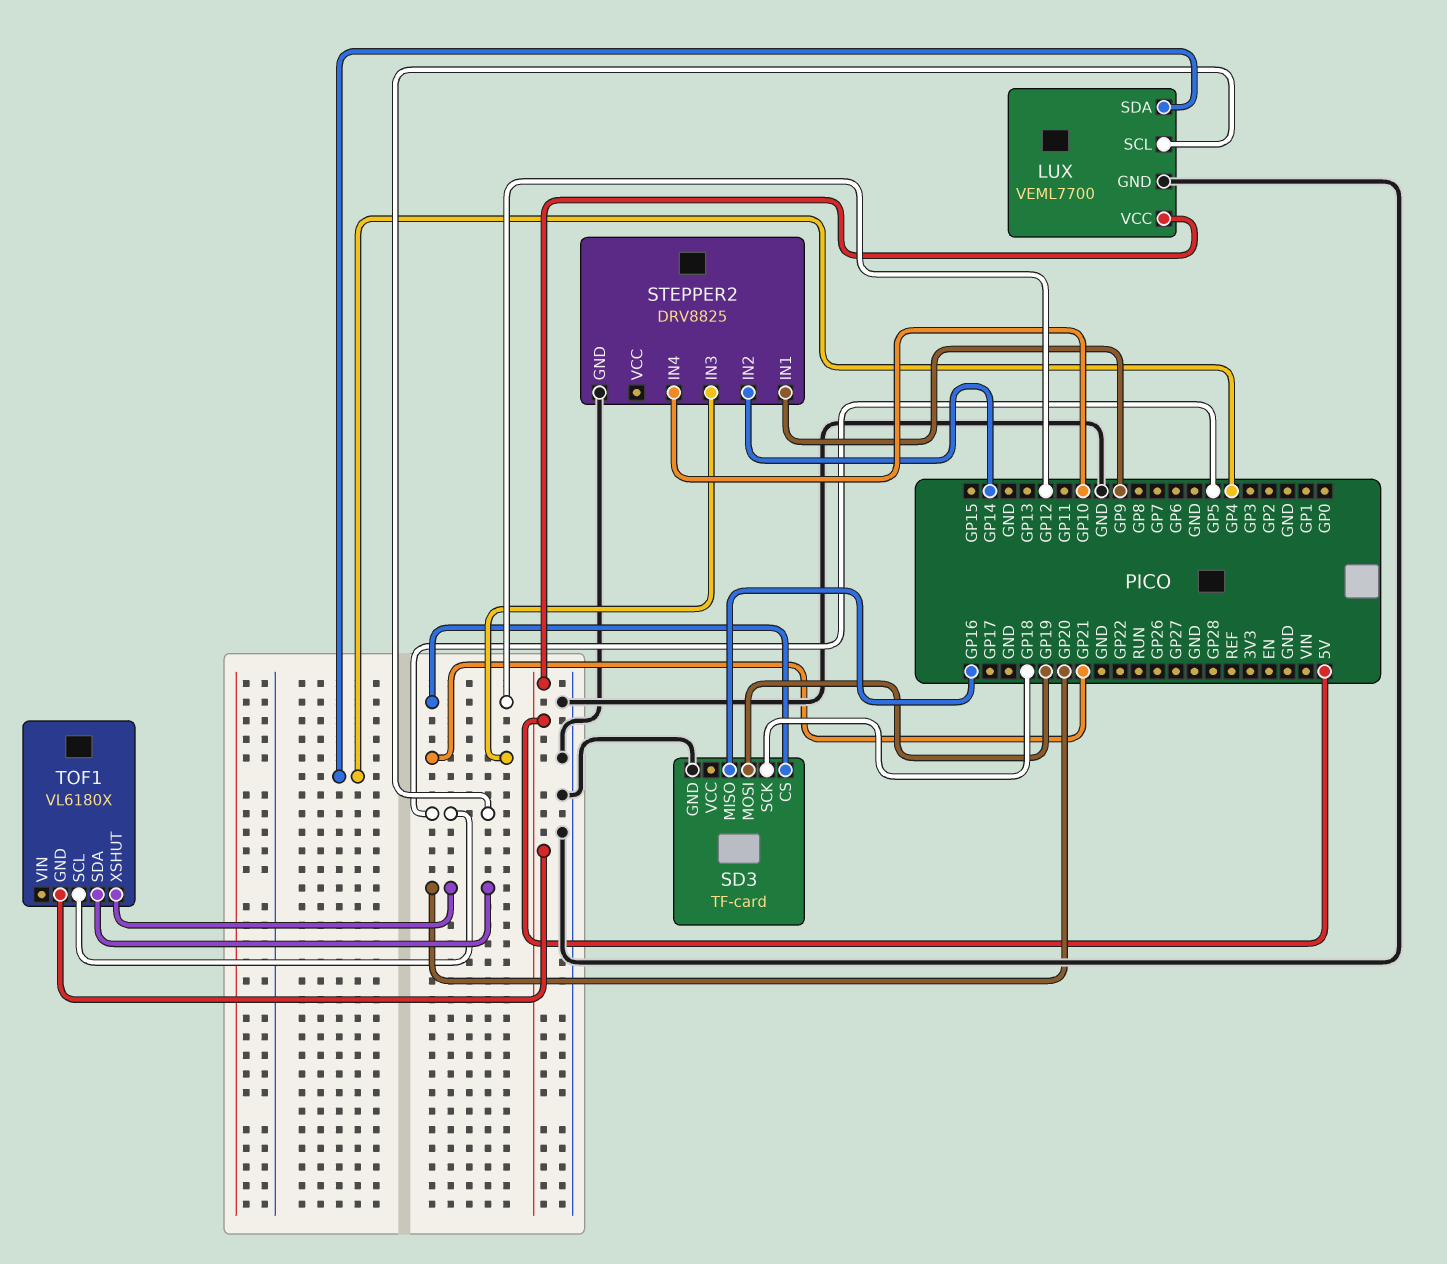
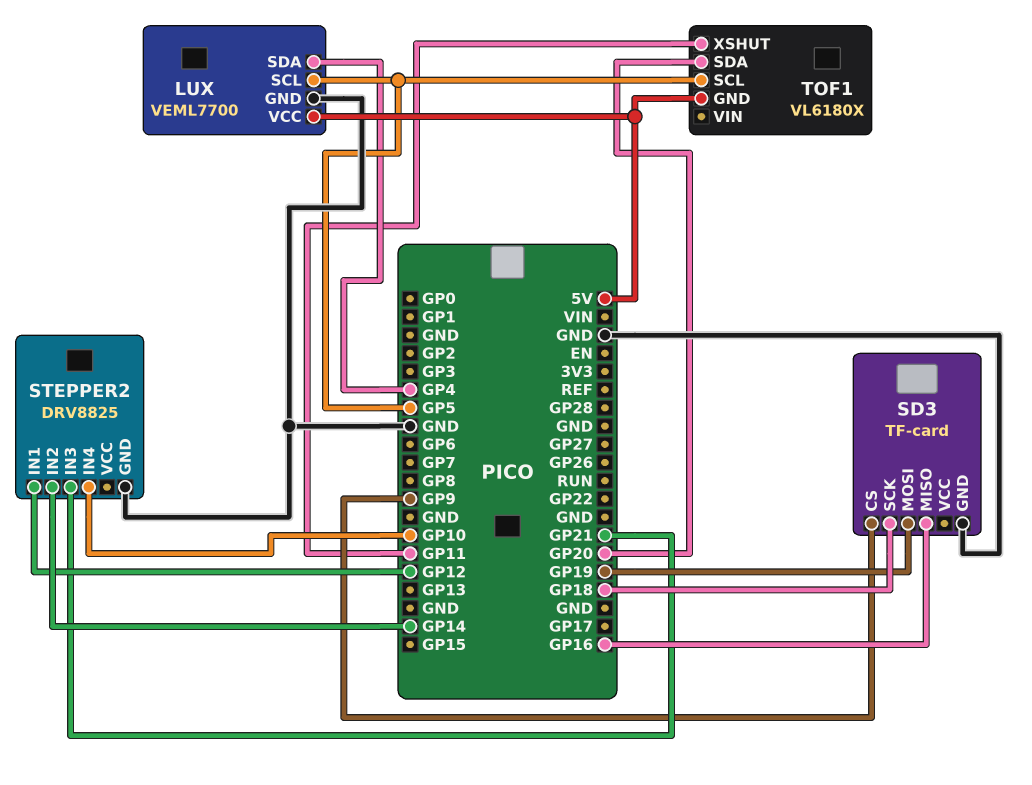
SD3 pin CS: GP12 -> GP9
STEPPER2 pin IN1: GP9 -> GP12
TOF1 pin XSHUT: GP20 -> GP11

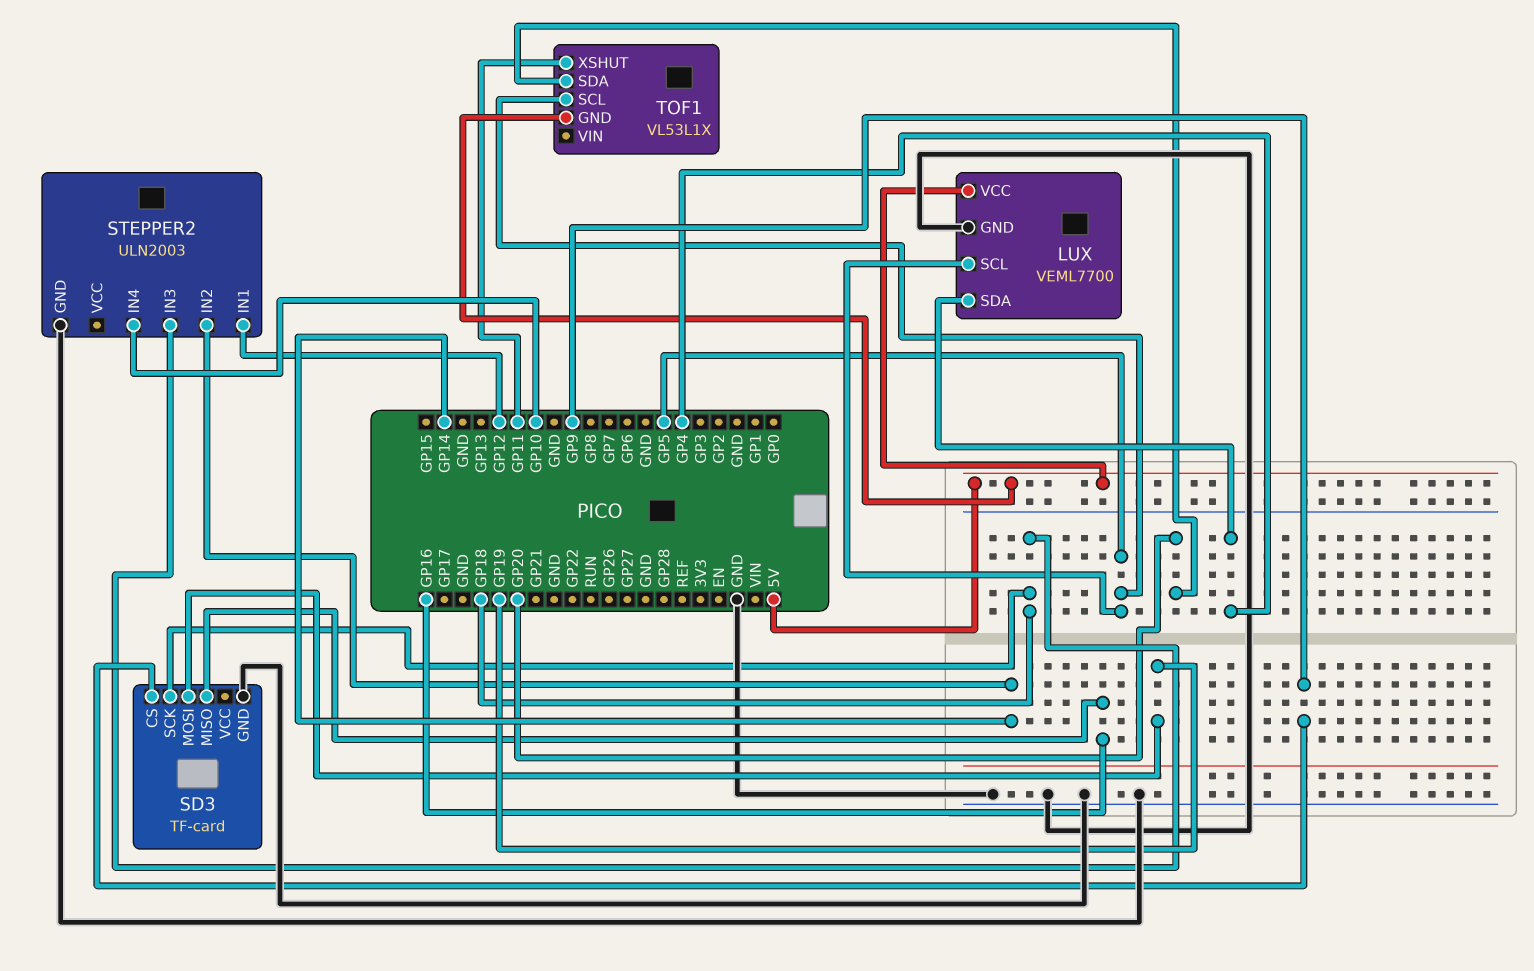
STEPPER2: DRV8825 -> ULN2003
STEPPER2 pin IN3: GP21 -> GP18
TOF1: VL6180X -> VL53L1X

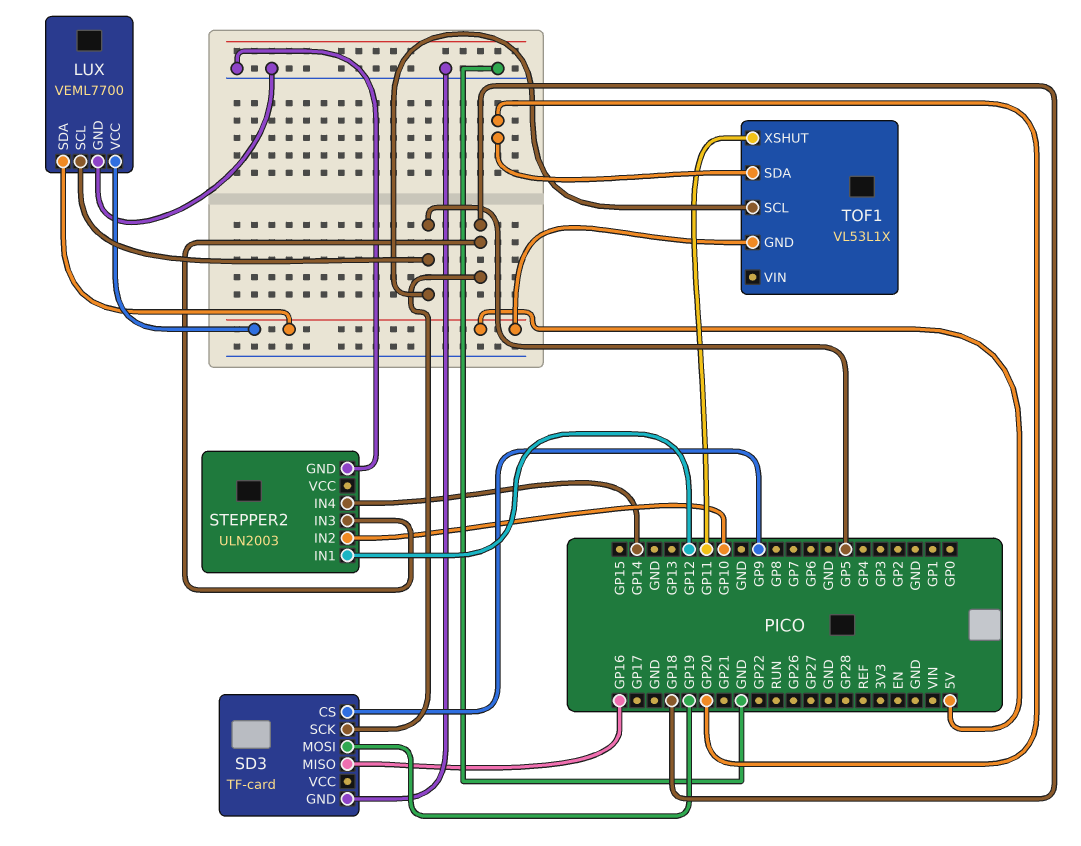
LUX pin SDA: GP4 -> 5V
STEPPER2 pin IN2: GP14 -> GP10
STEPPER2 pin IN4: GP10 -> GP14

